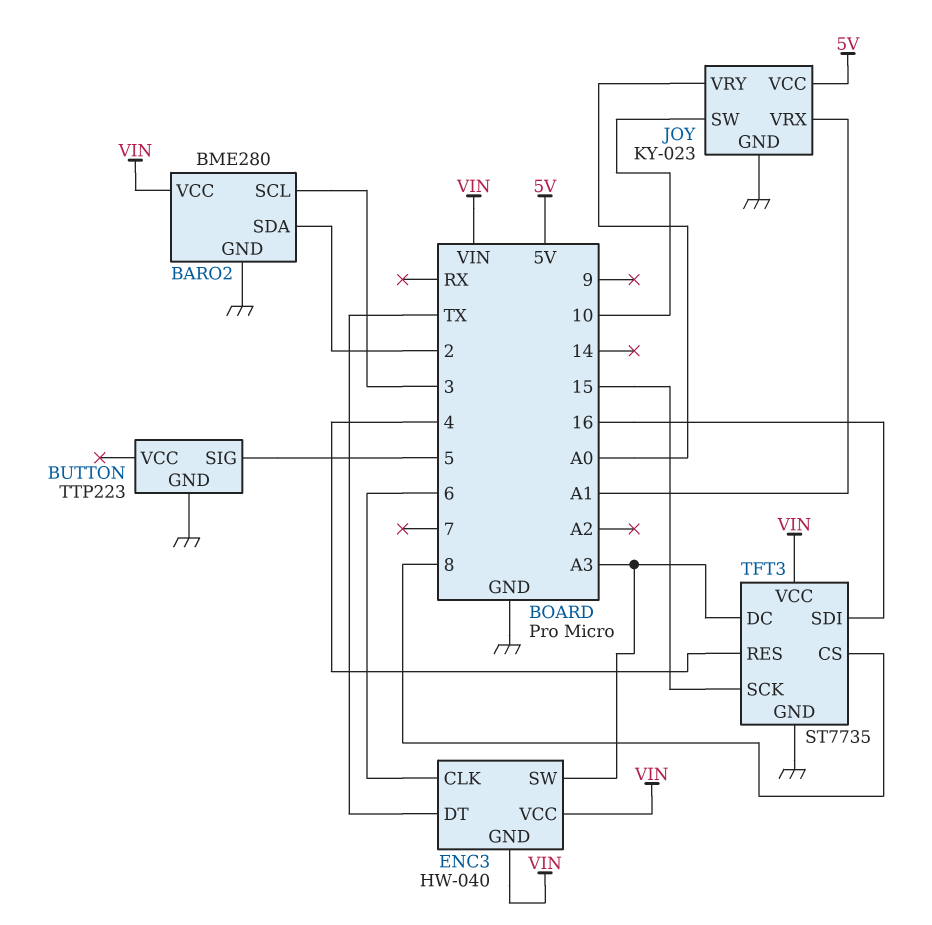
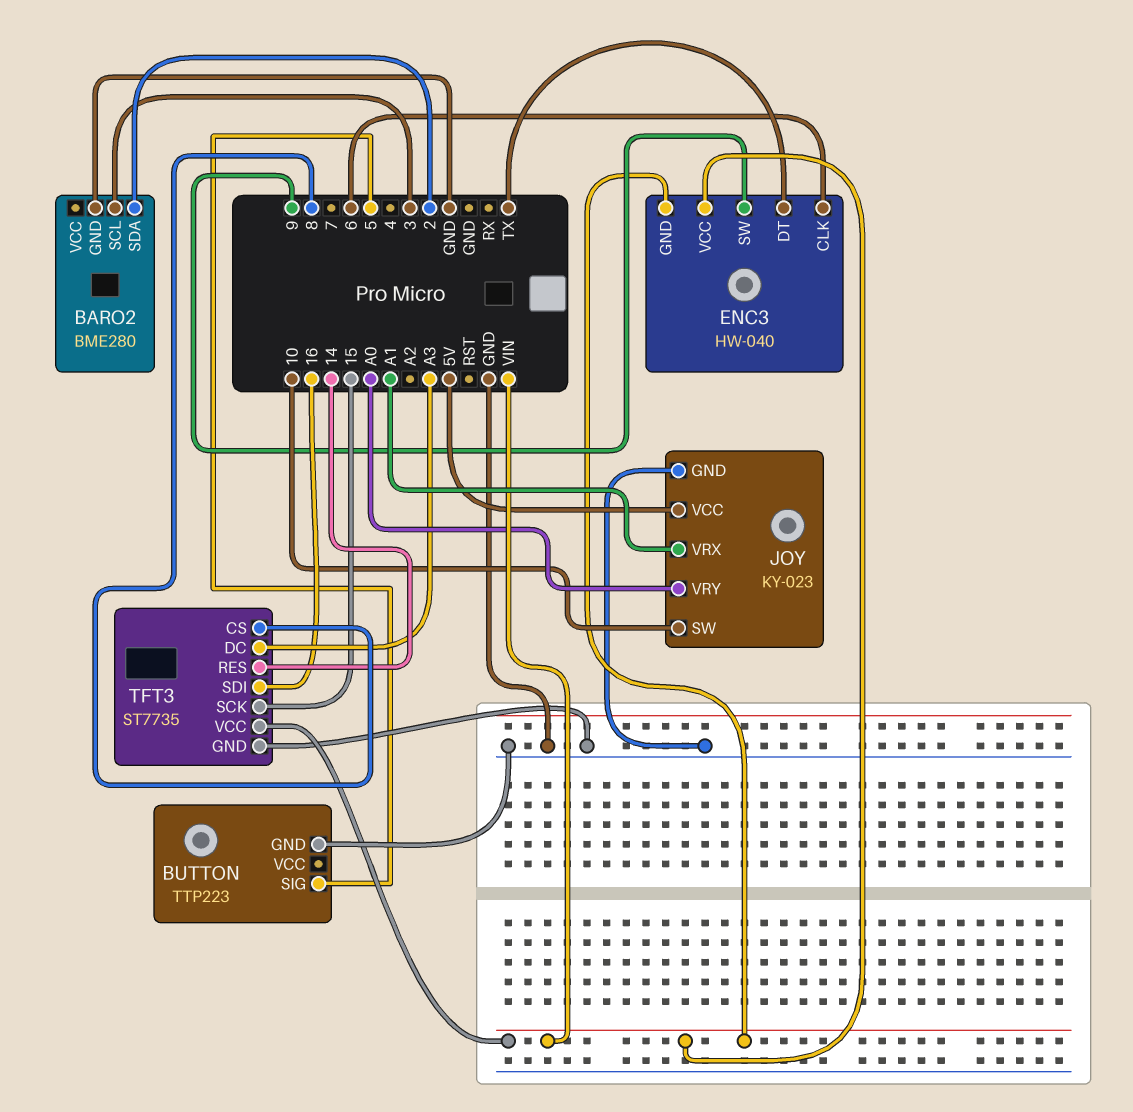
BARO2 pin VCC: VIN -> none
ENC3 pin SW: A3 -> 9
TFT3 pin RES: 4 -> 14

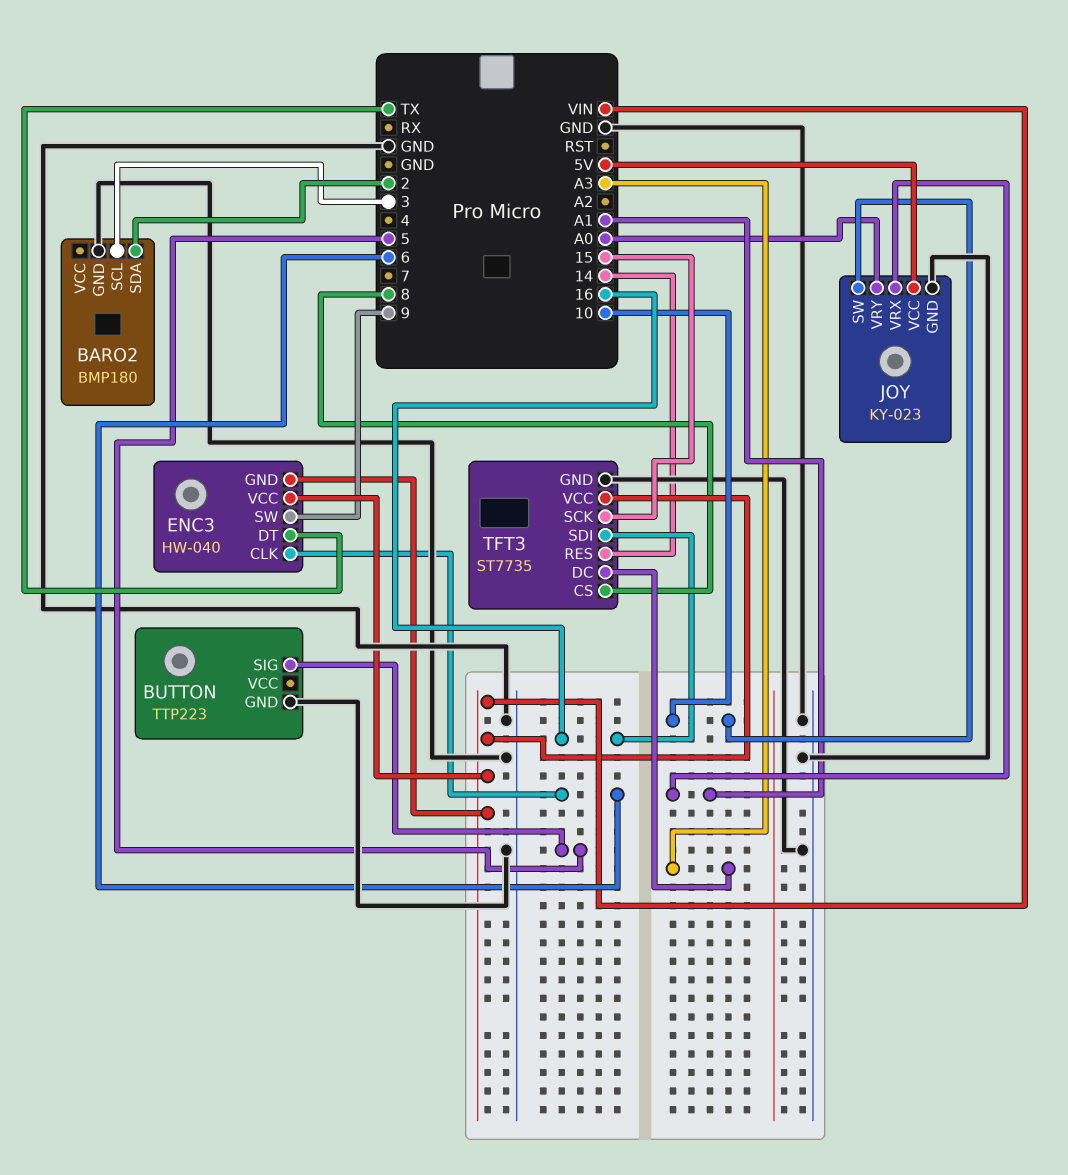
BARO2: BME280 -> BMP180

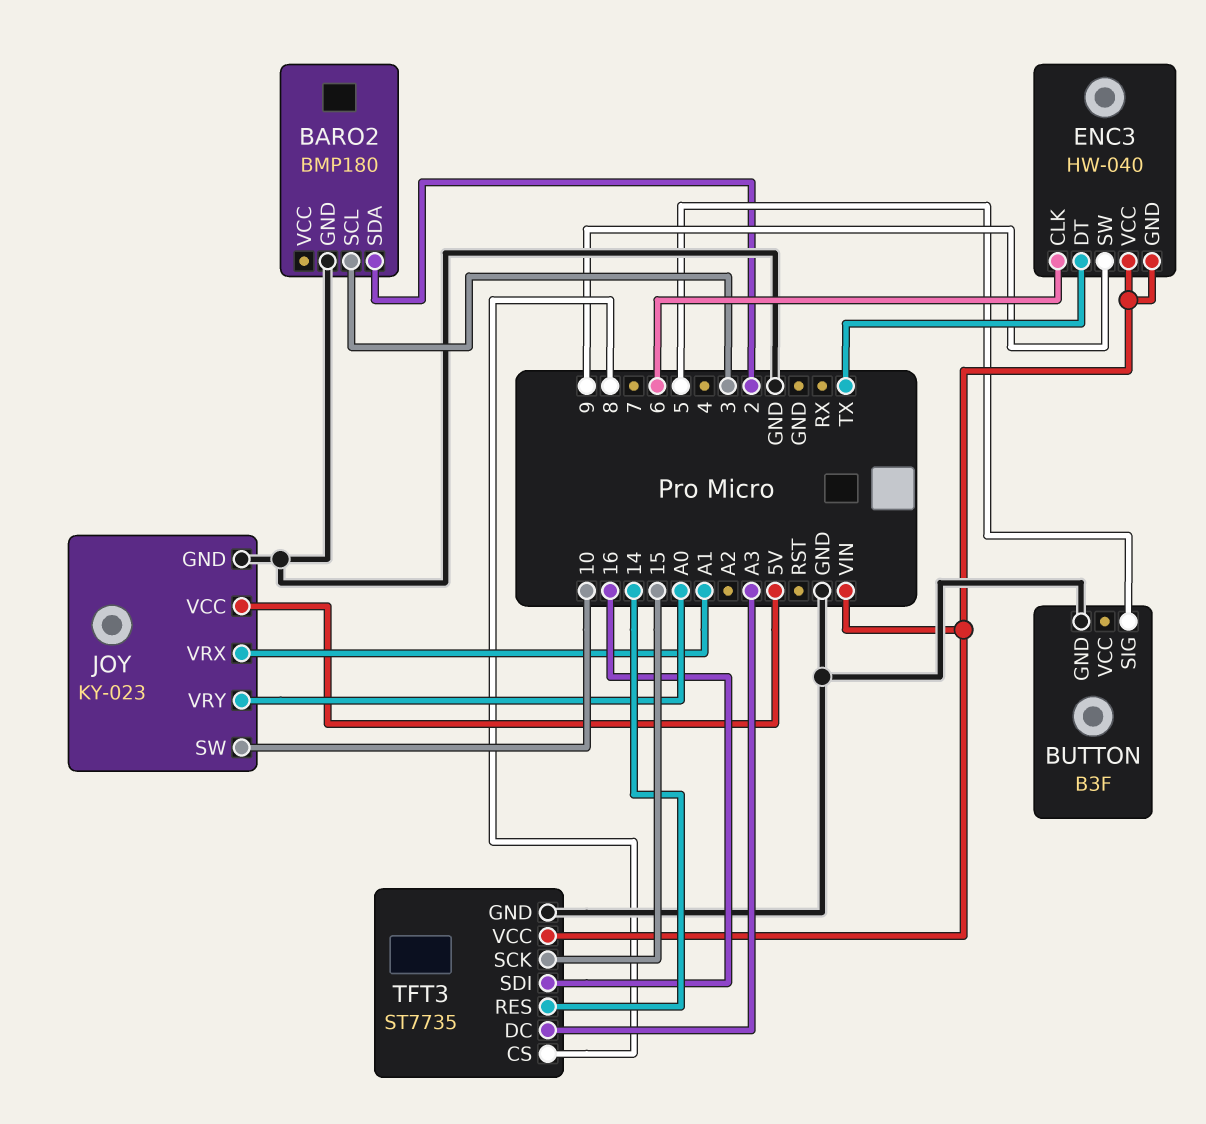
BUTTON: TTP223 -> B3F

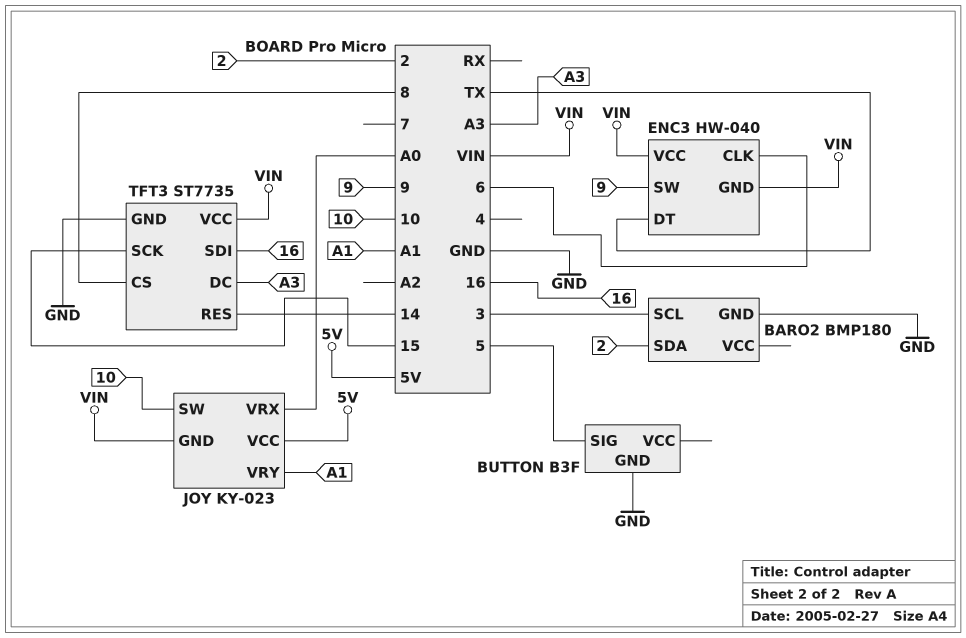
JOY pin GND: GND -> VIN
JOY pin VRX: A1 -> A0
JOY pin VRY: A0 -> A1

